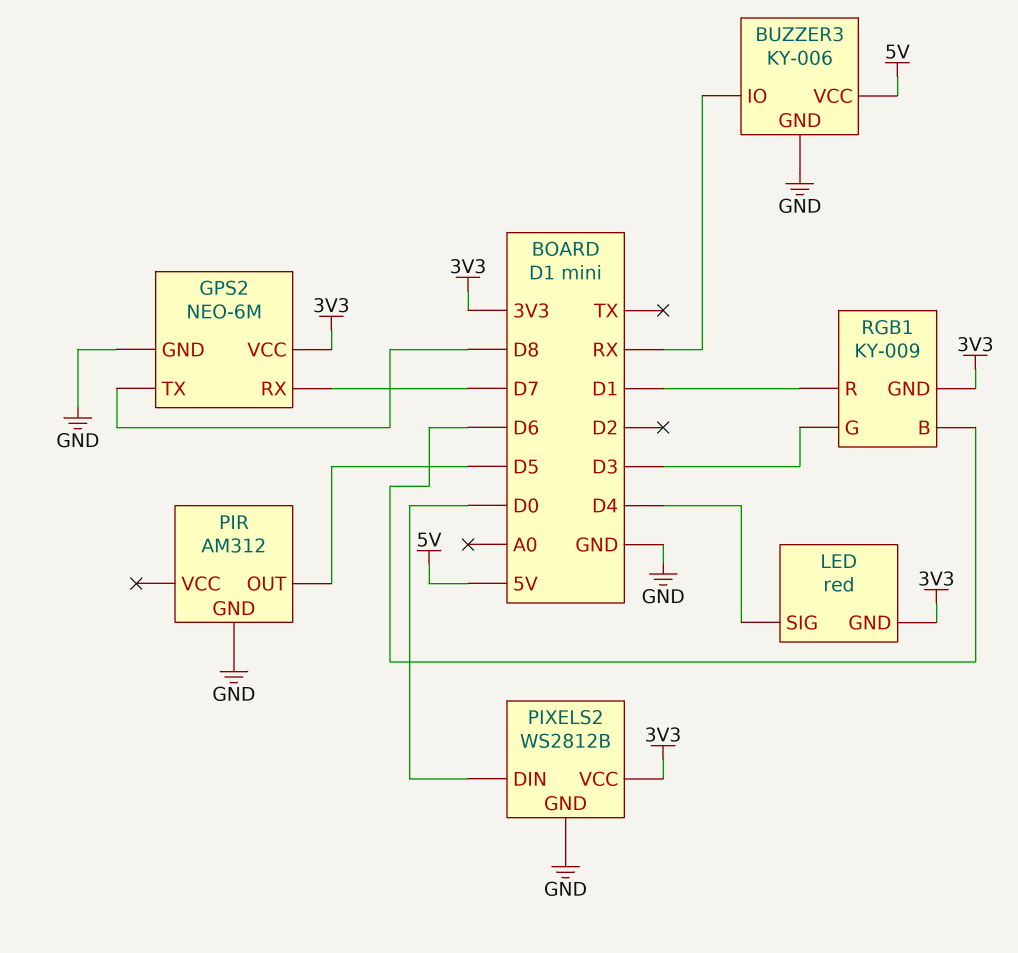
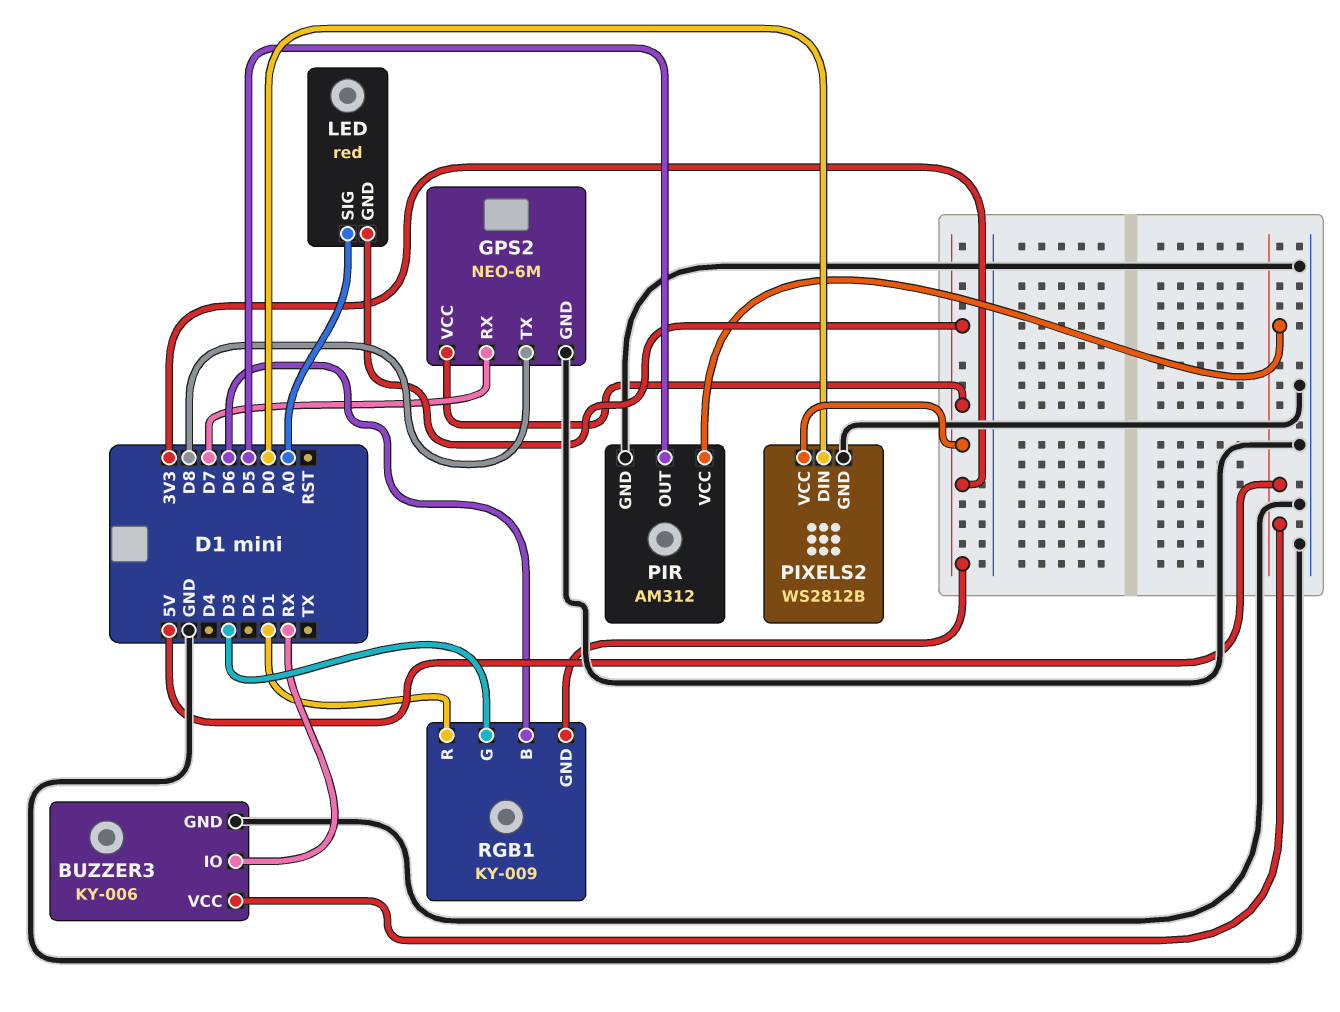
LED pin SIG: D4 -> A0
PIR pin VCC: none -> 5V

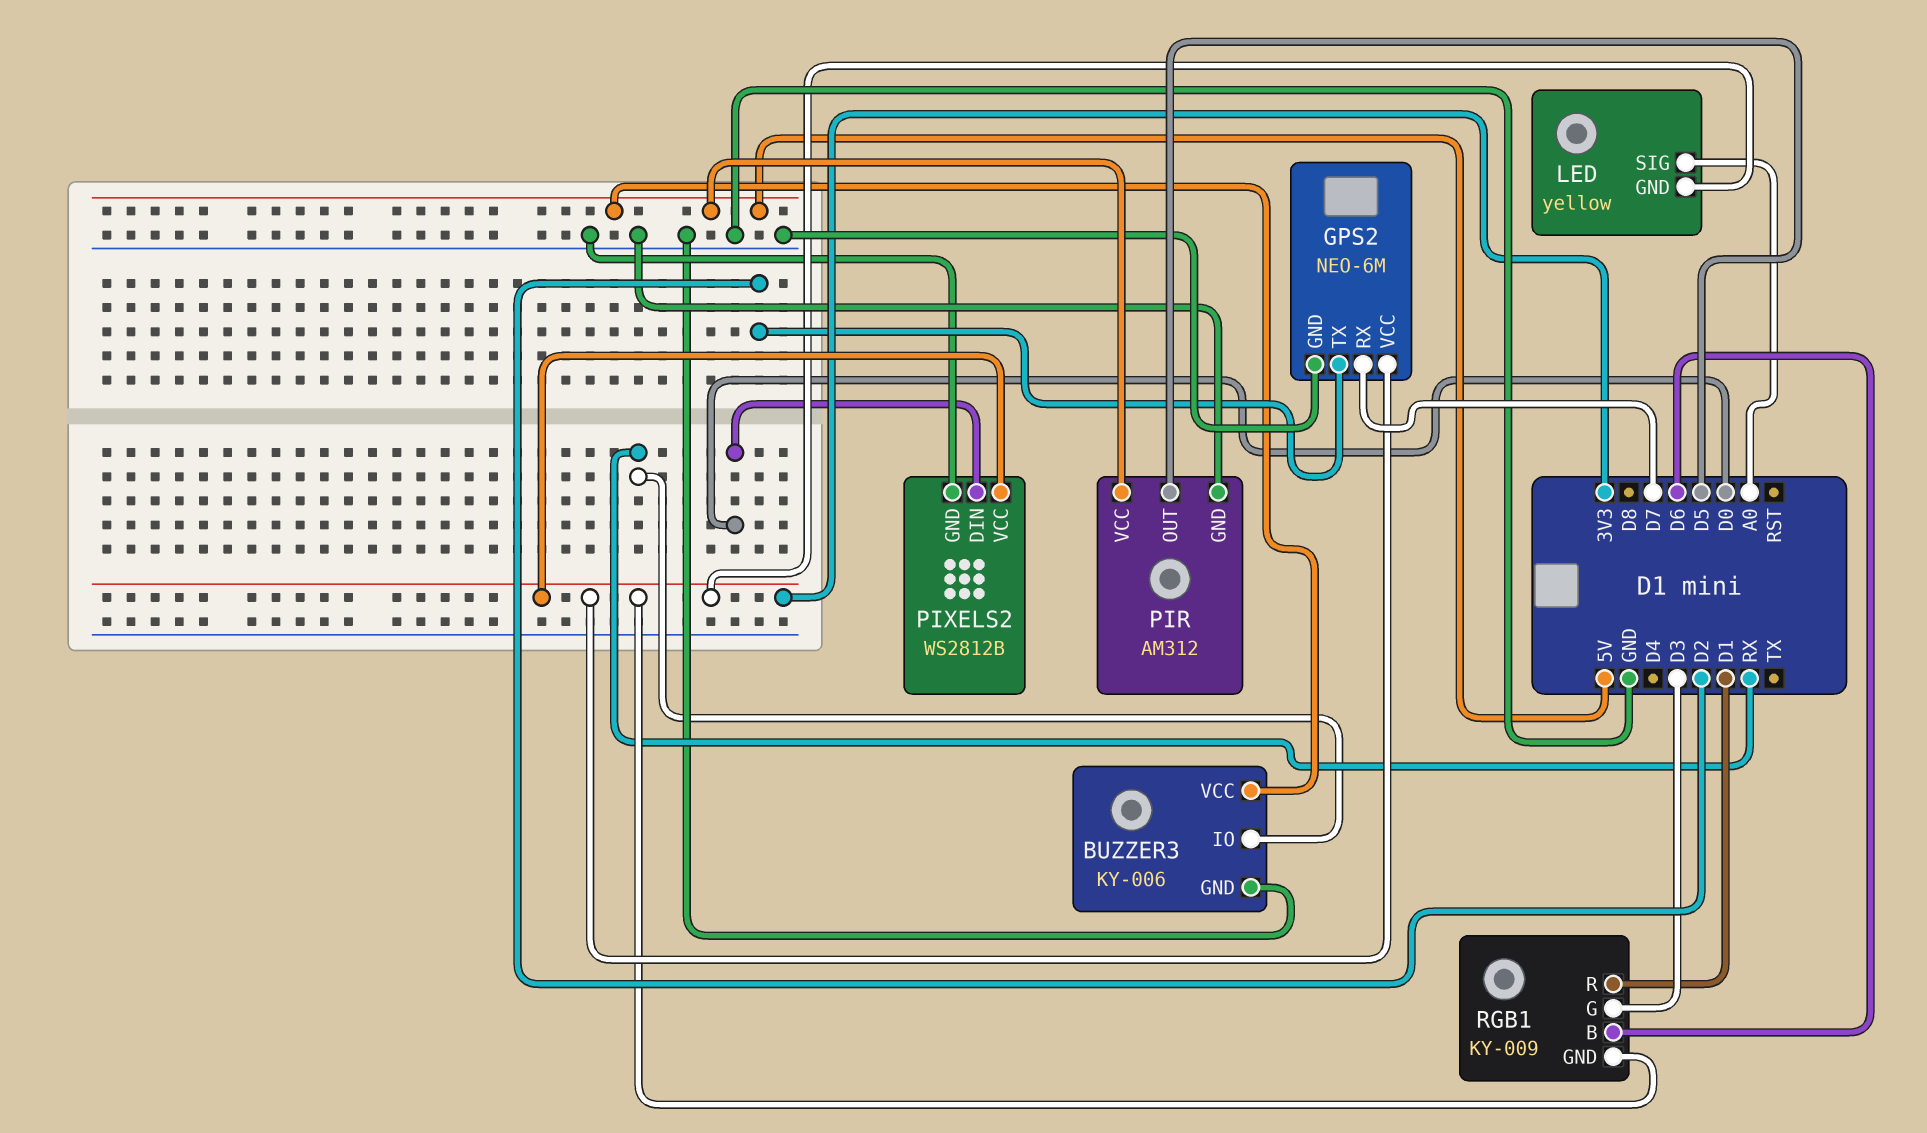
GPS2 pin TX: D8 -> D2
LED: red -> yellow

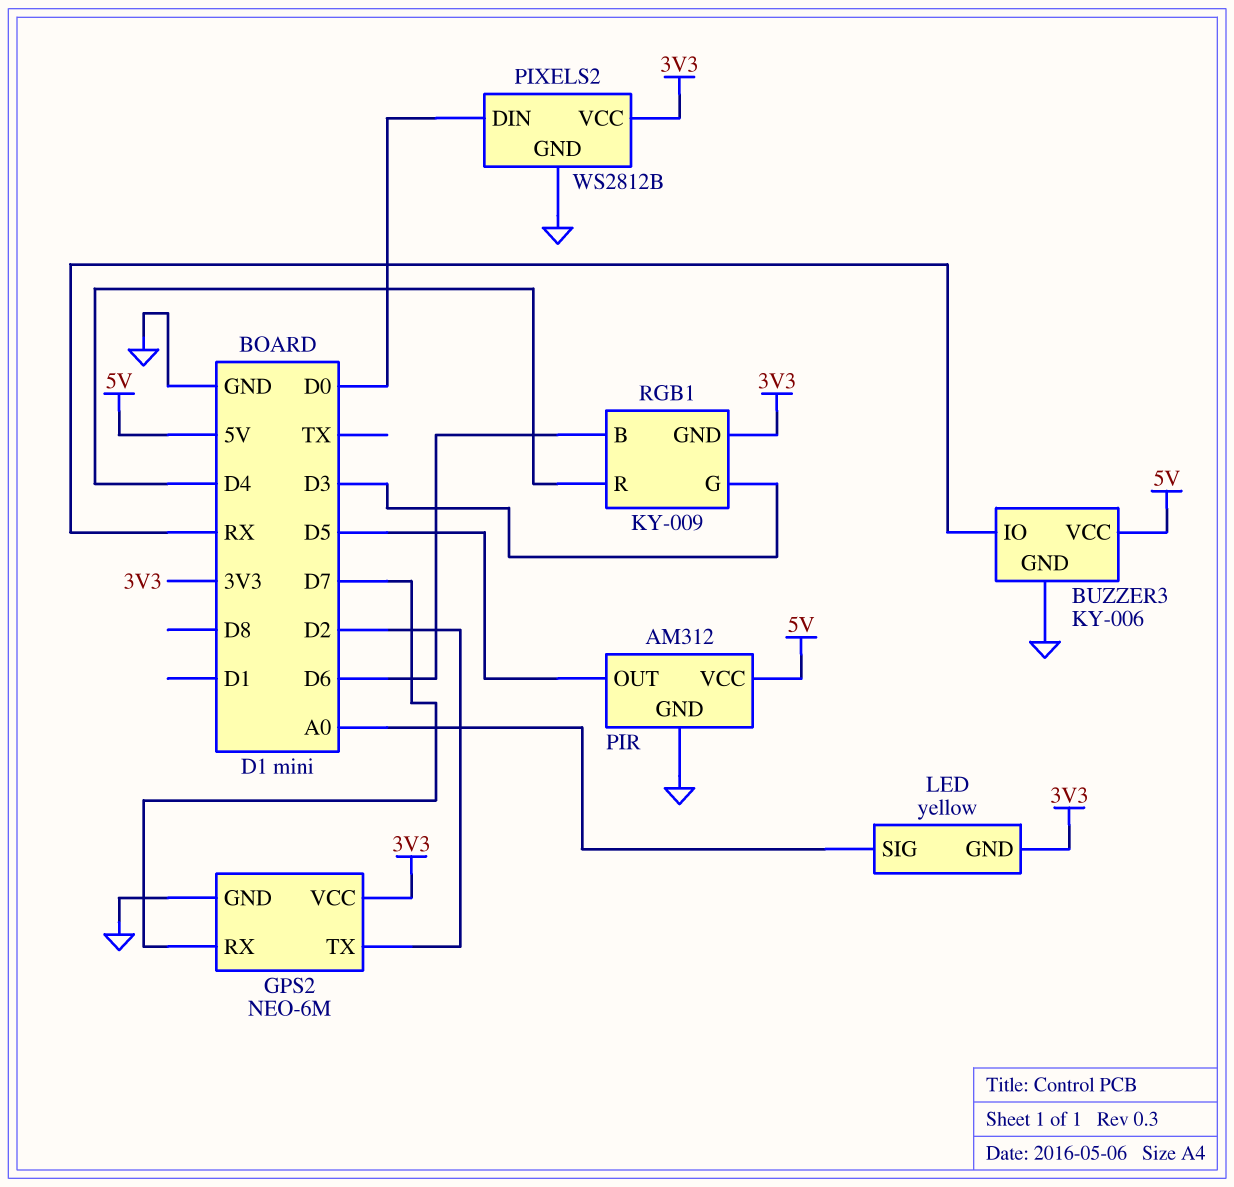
RGB1 pin R: D1 -> D4

